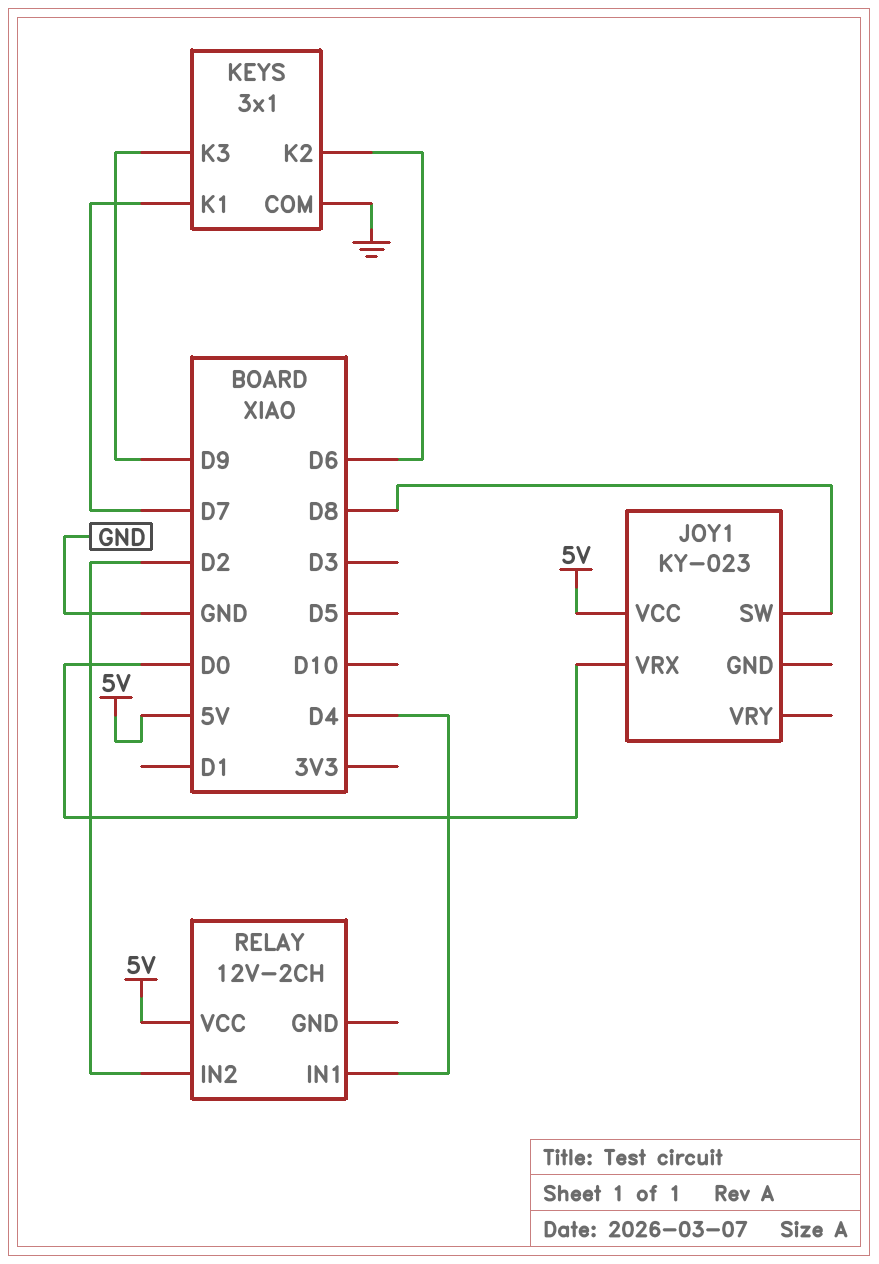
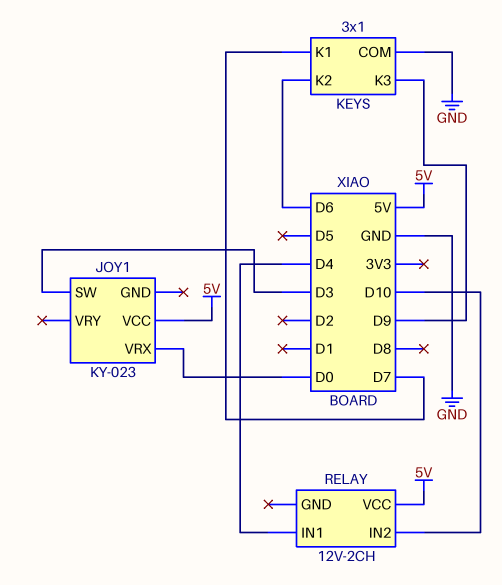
JOY1 pin SW: D8 -> D3
RELAY pin IN2: D2 -> D10

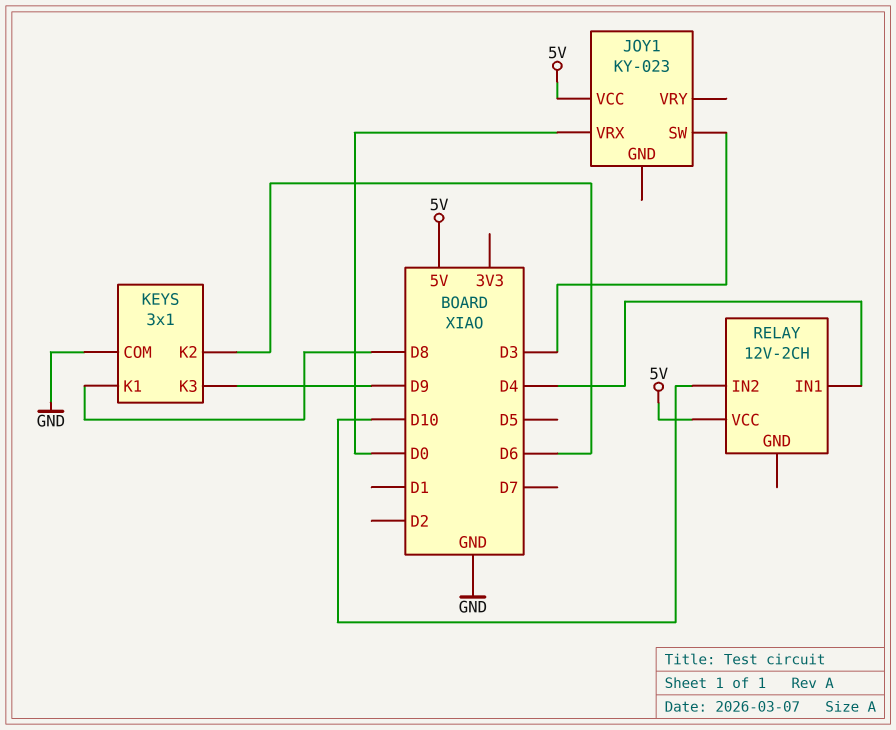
KEYS pin K1: D7 -> D8

